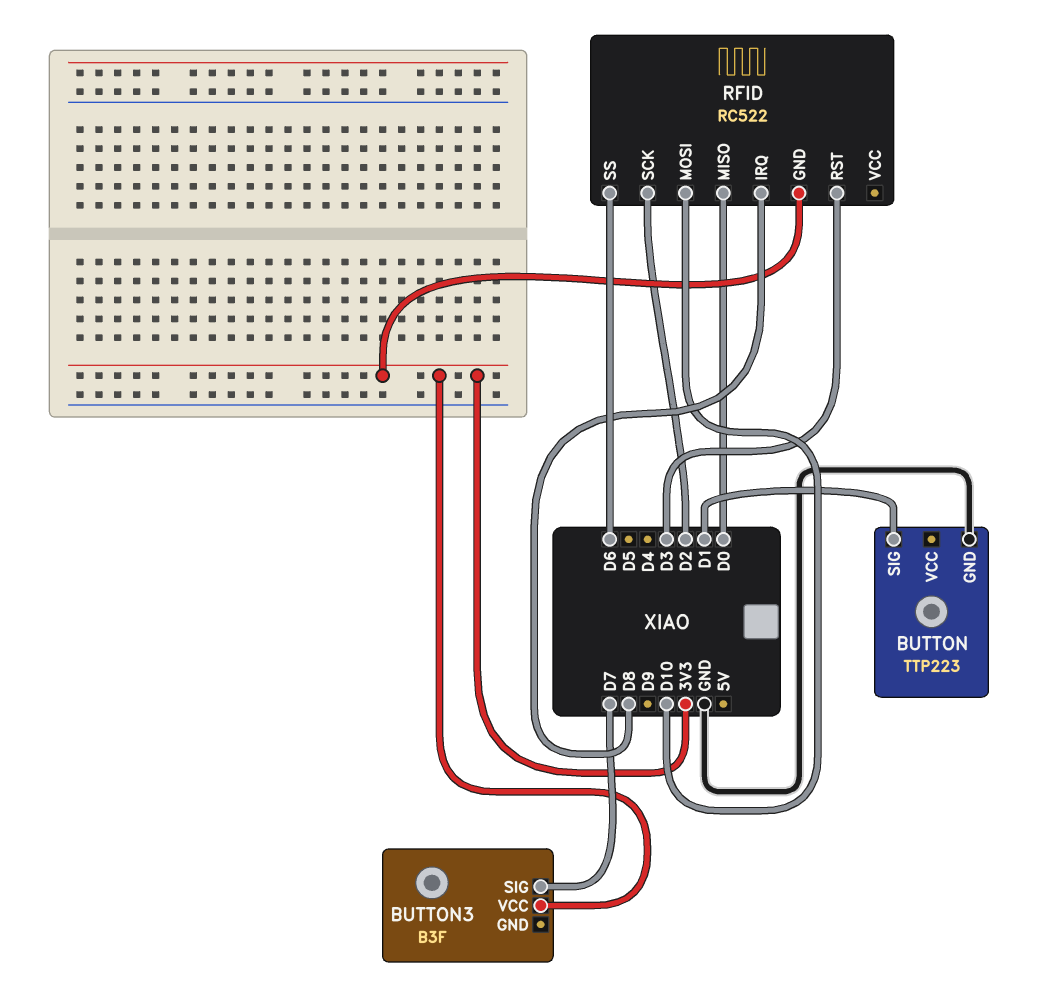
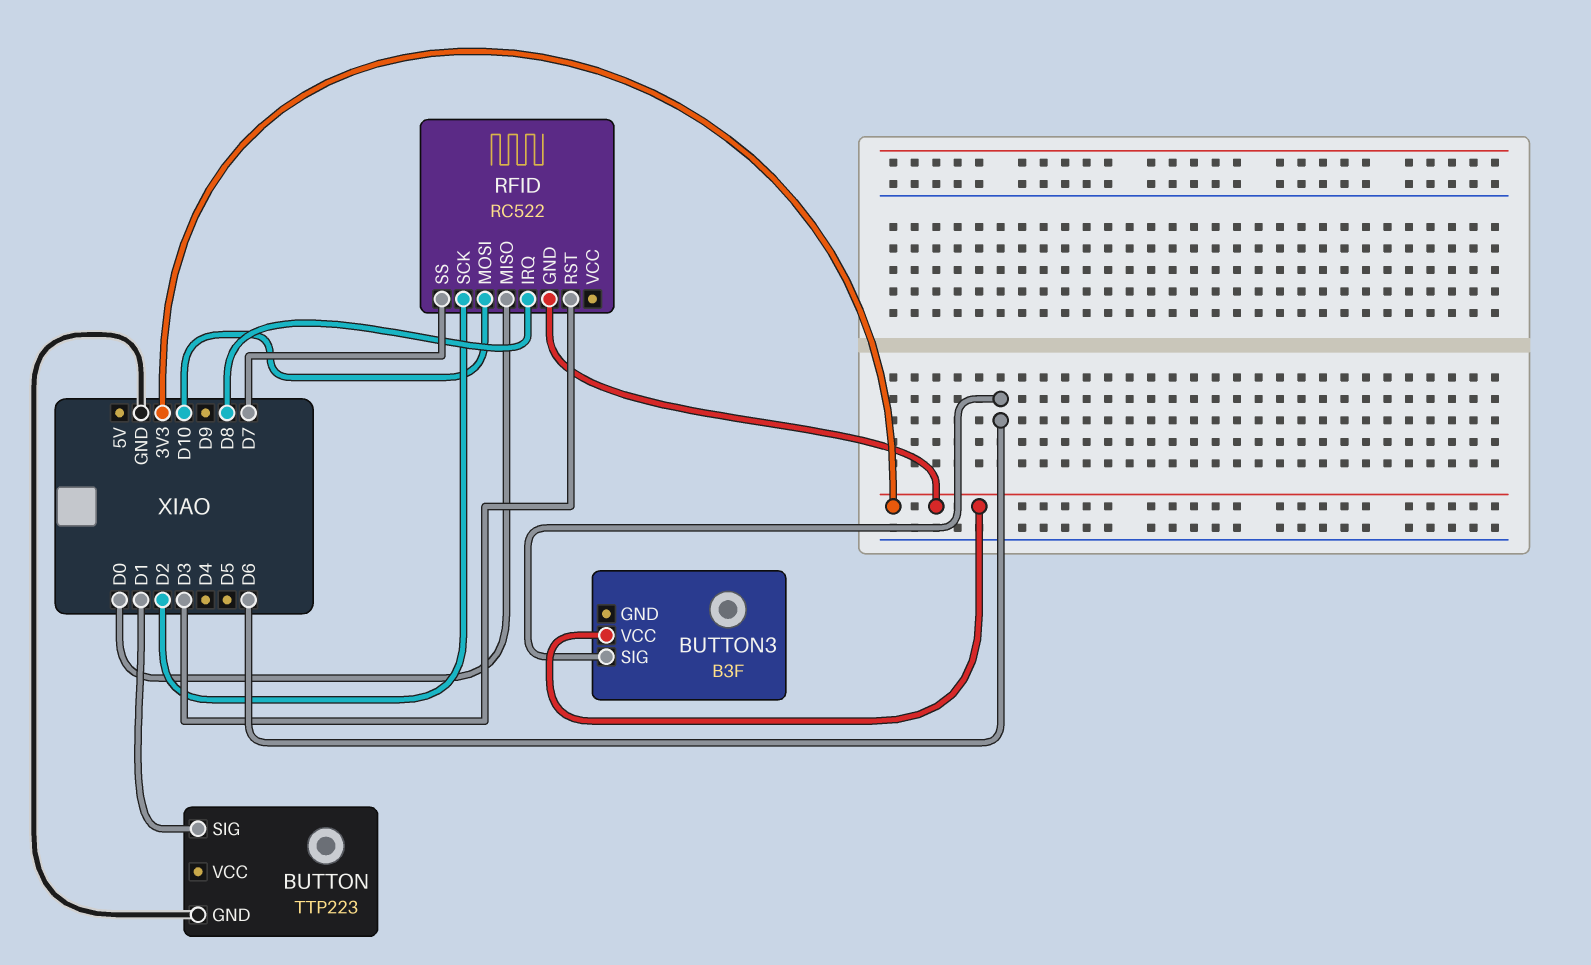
BUTTON3 pin SIG: D7 -> D6
RFID pin SS: D6 -> D7

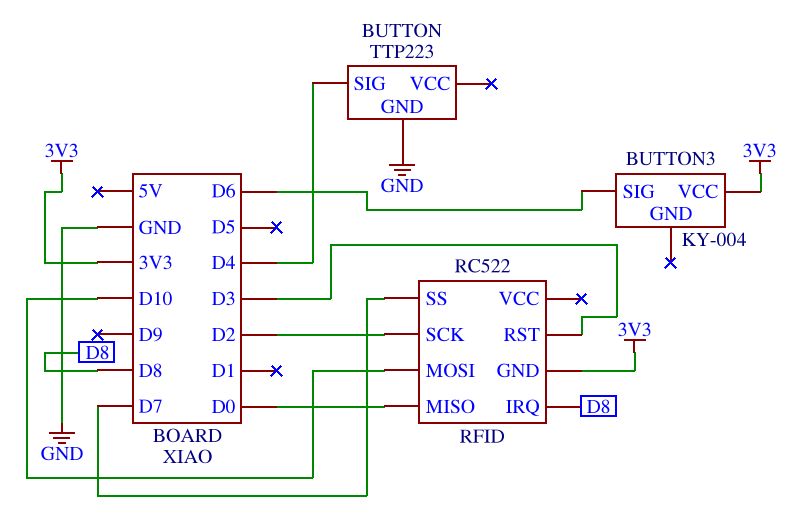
BUTTON pin SIG: D1 -> D4
BUTTON3: B3F -> KY-004

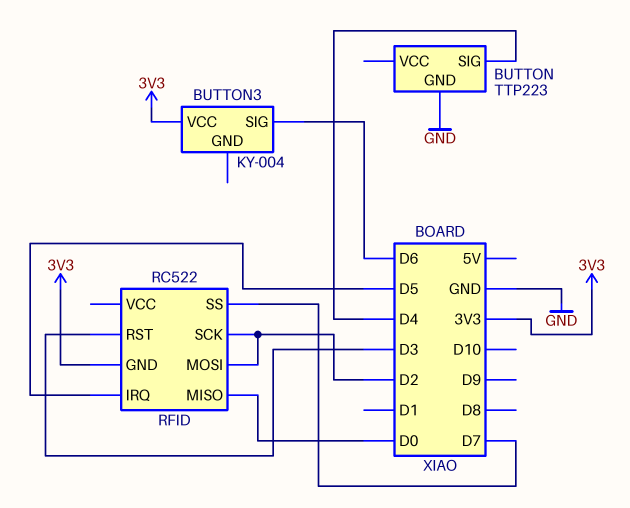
RFID pin IRQ: D8 -> D5
RFID pin MOSI: D10 -> D2

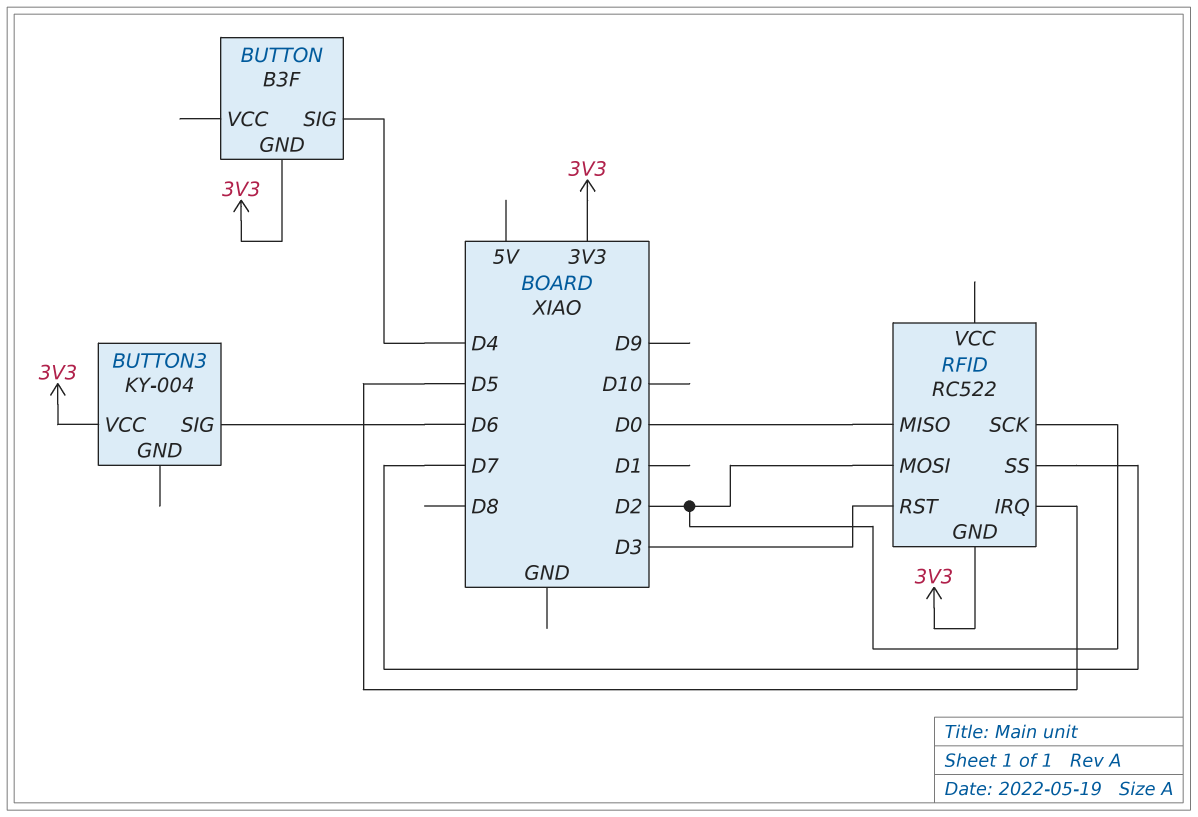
BUTTON: TTP223 -> B3F
BUTTON pin GND: GND -> 3V3

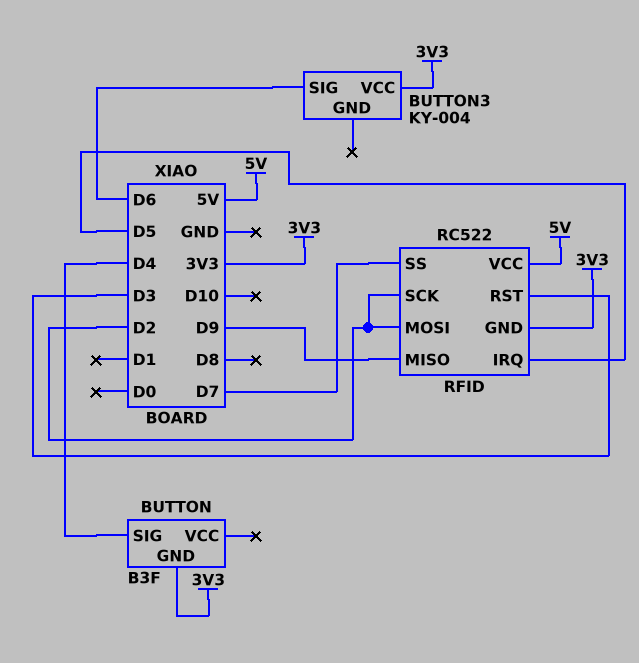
RFID pin MISO: D0 -> D9
RFID pin VCC: none -> 5V

